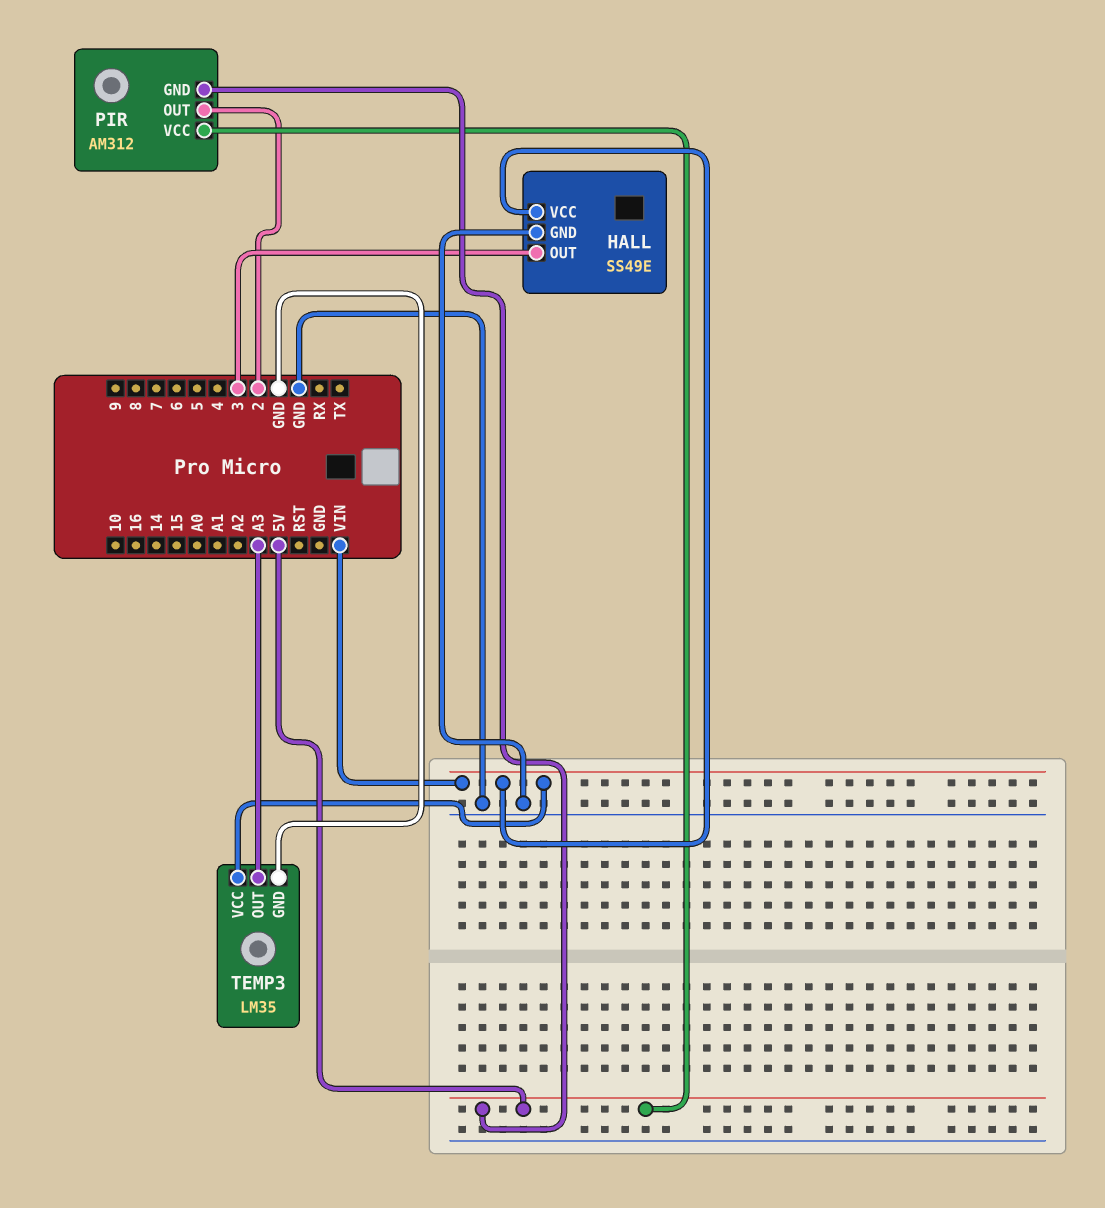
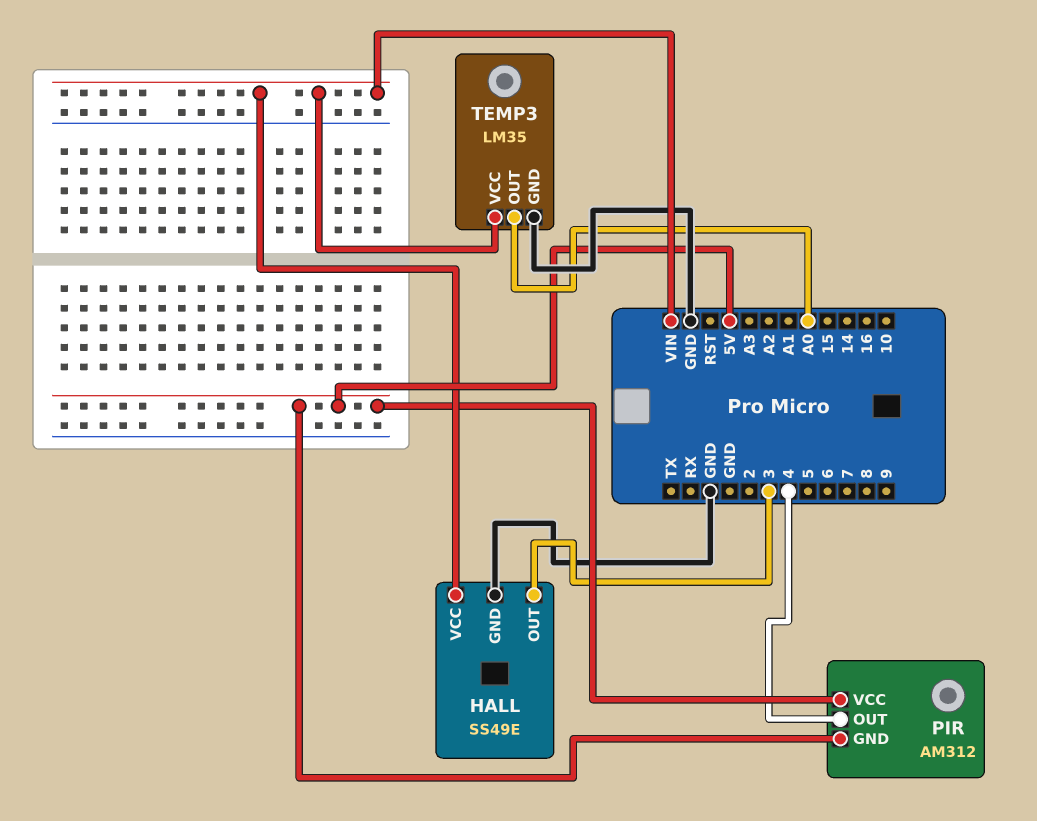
PIR pin OUT: 2 -> 4
TEMP3 pin OUT: A3 -> A0

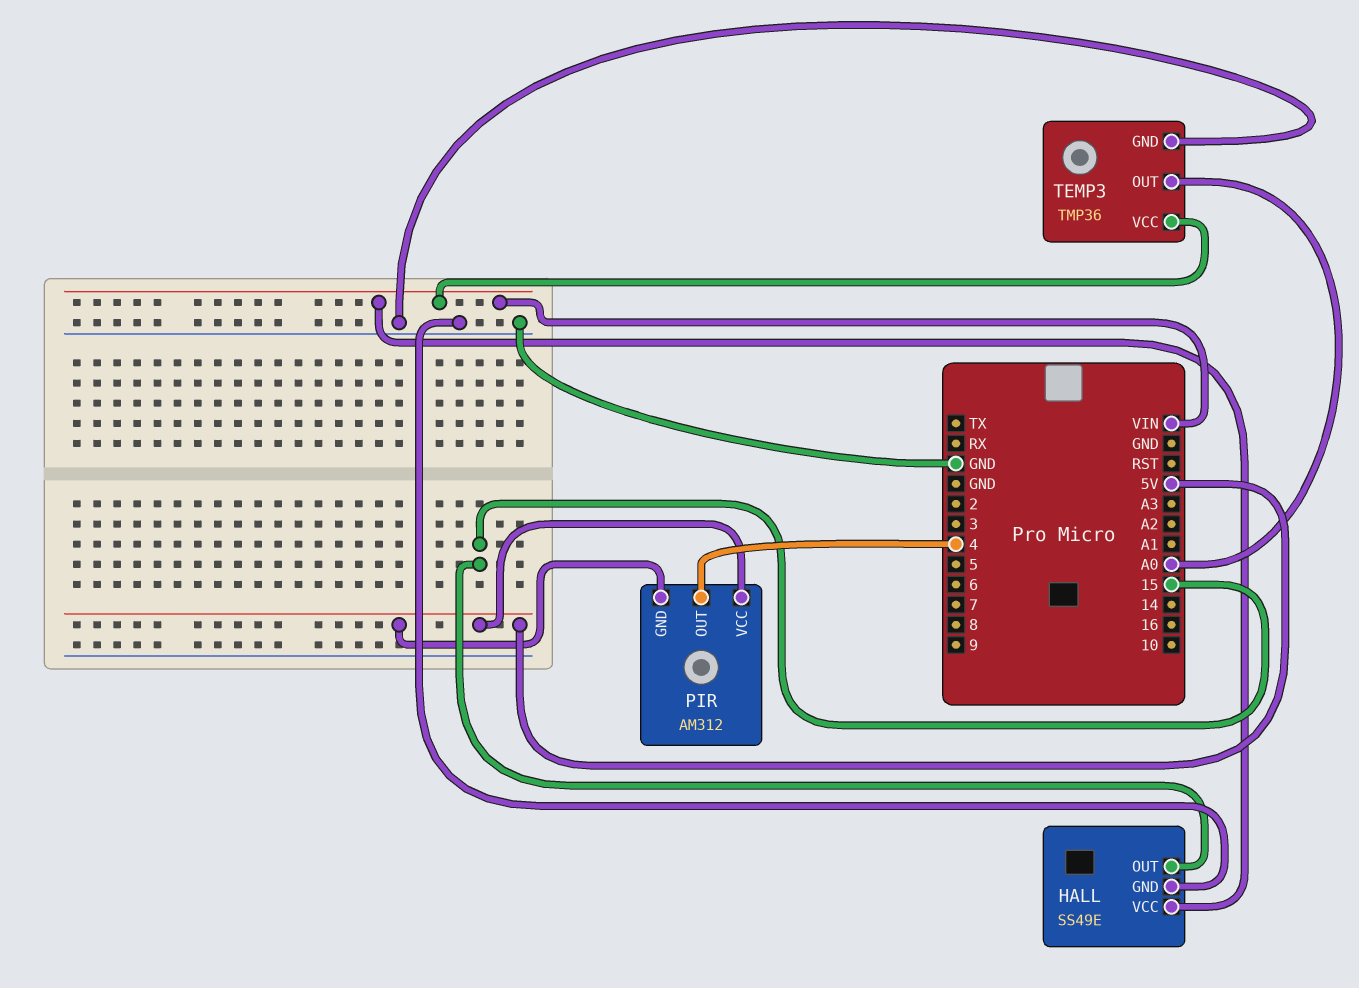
HALL pin OUT: 3 -> 15
TEMP3: LM35 -> TMP36

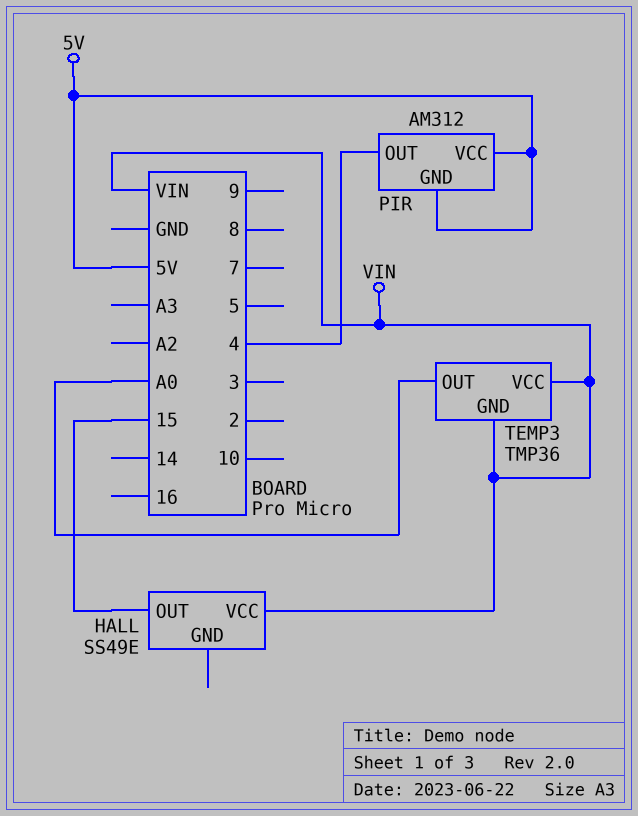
HALL pin GND: GND -> none
TEMP3 pin GND: GND -> VIN

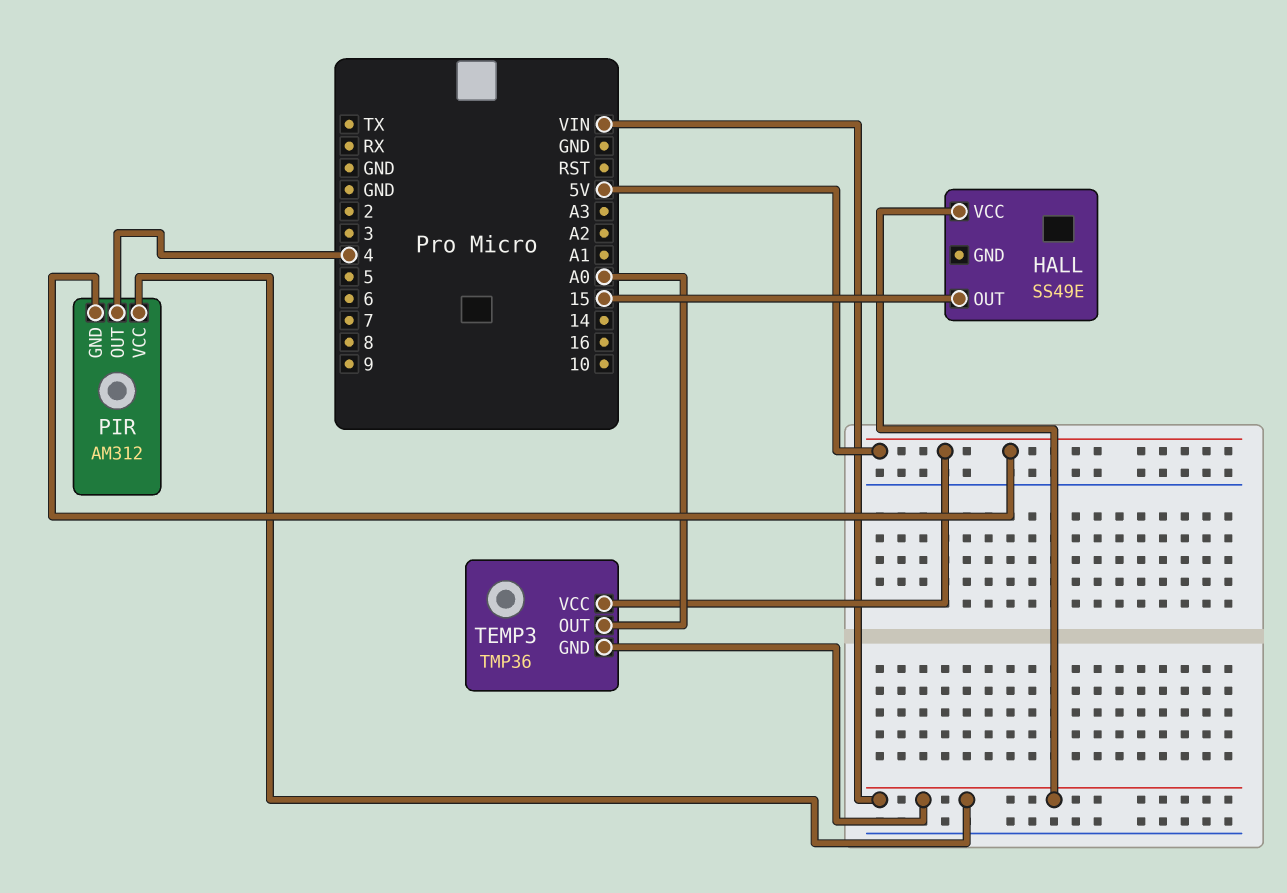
PIR pin VCC: 5V -> VIN
TEMP3 pin VCC: VIN -> 5V

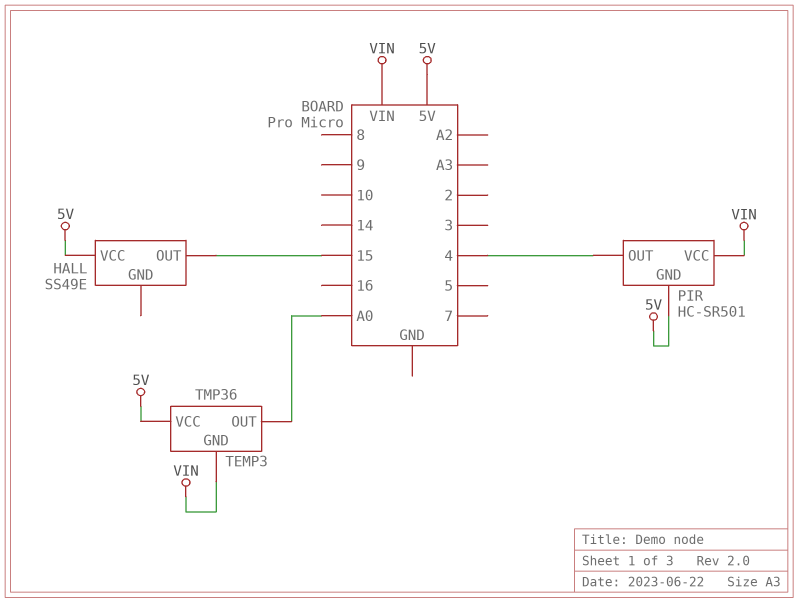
HALL pin VCC: VIN -> 5V
PIR: AM312 -> HC-SR501

